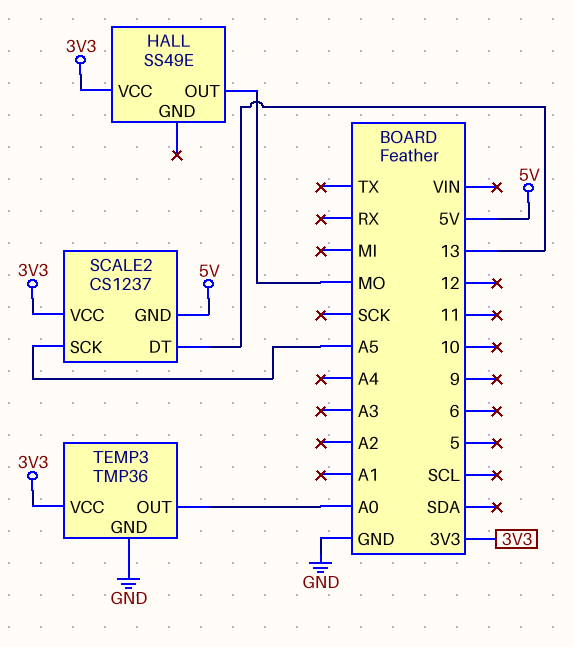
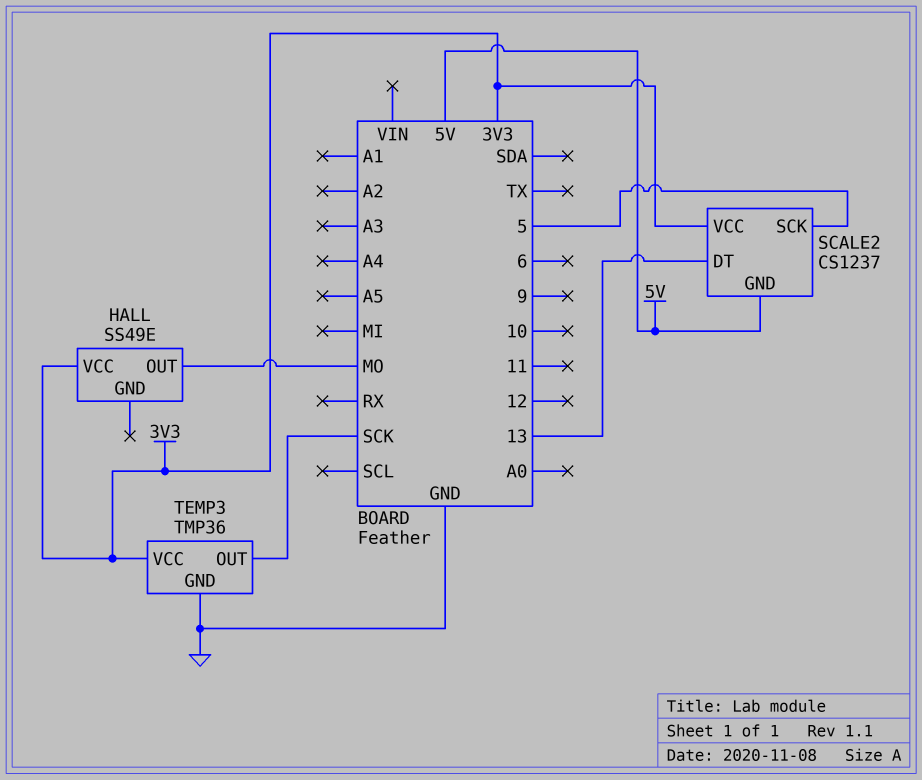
SCALE2 pin SCK: A5 -> 5
TEMP3 pin OUT: A0 -> SCK

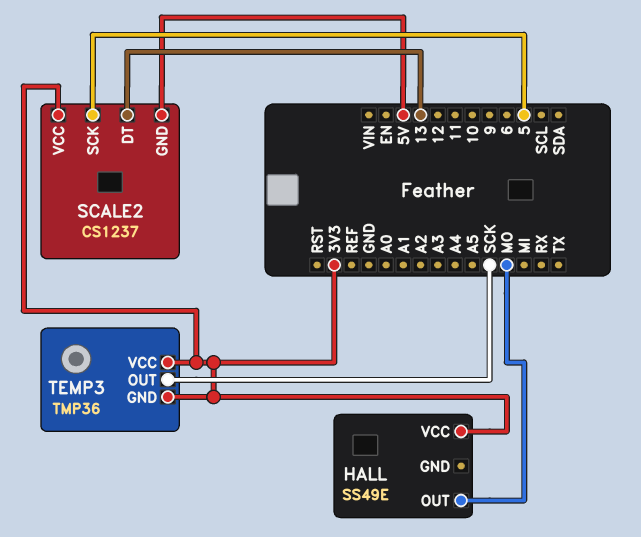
TEMP3 pin GND: GND -> 3V3

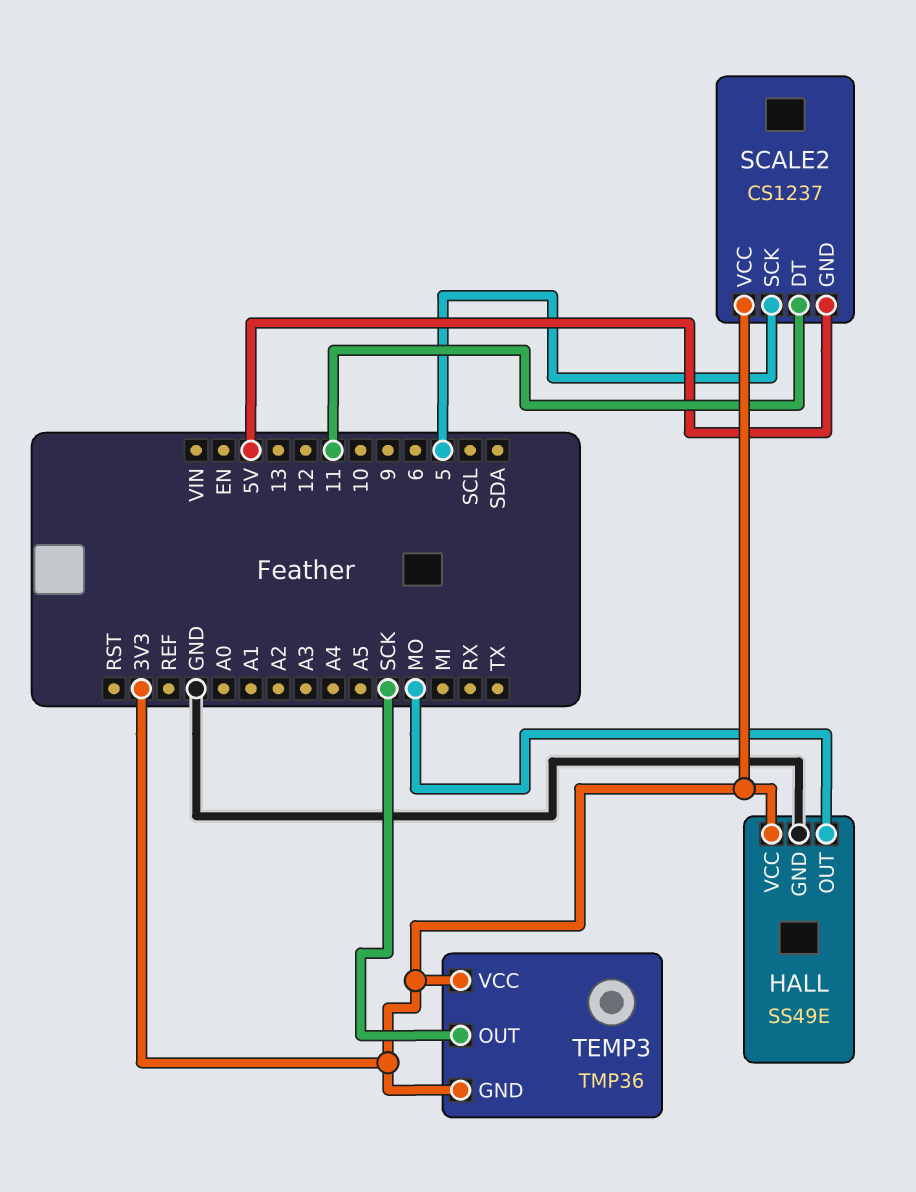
HALL pin GND: none -> GND
SCALE2 pin DT: 13 -> 11

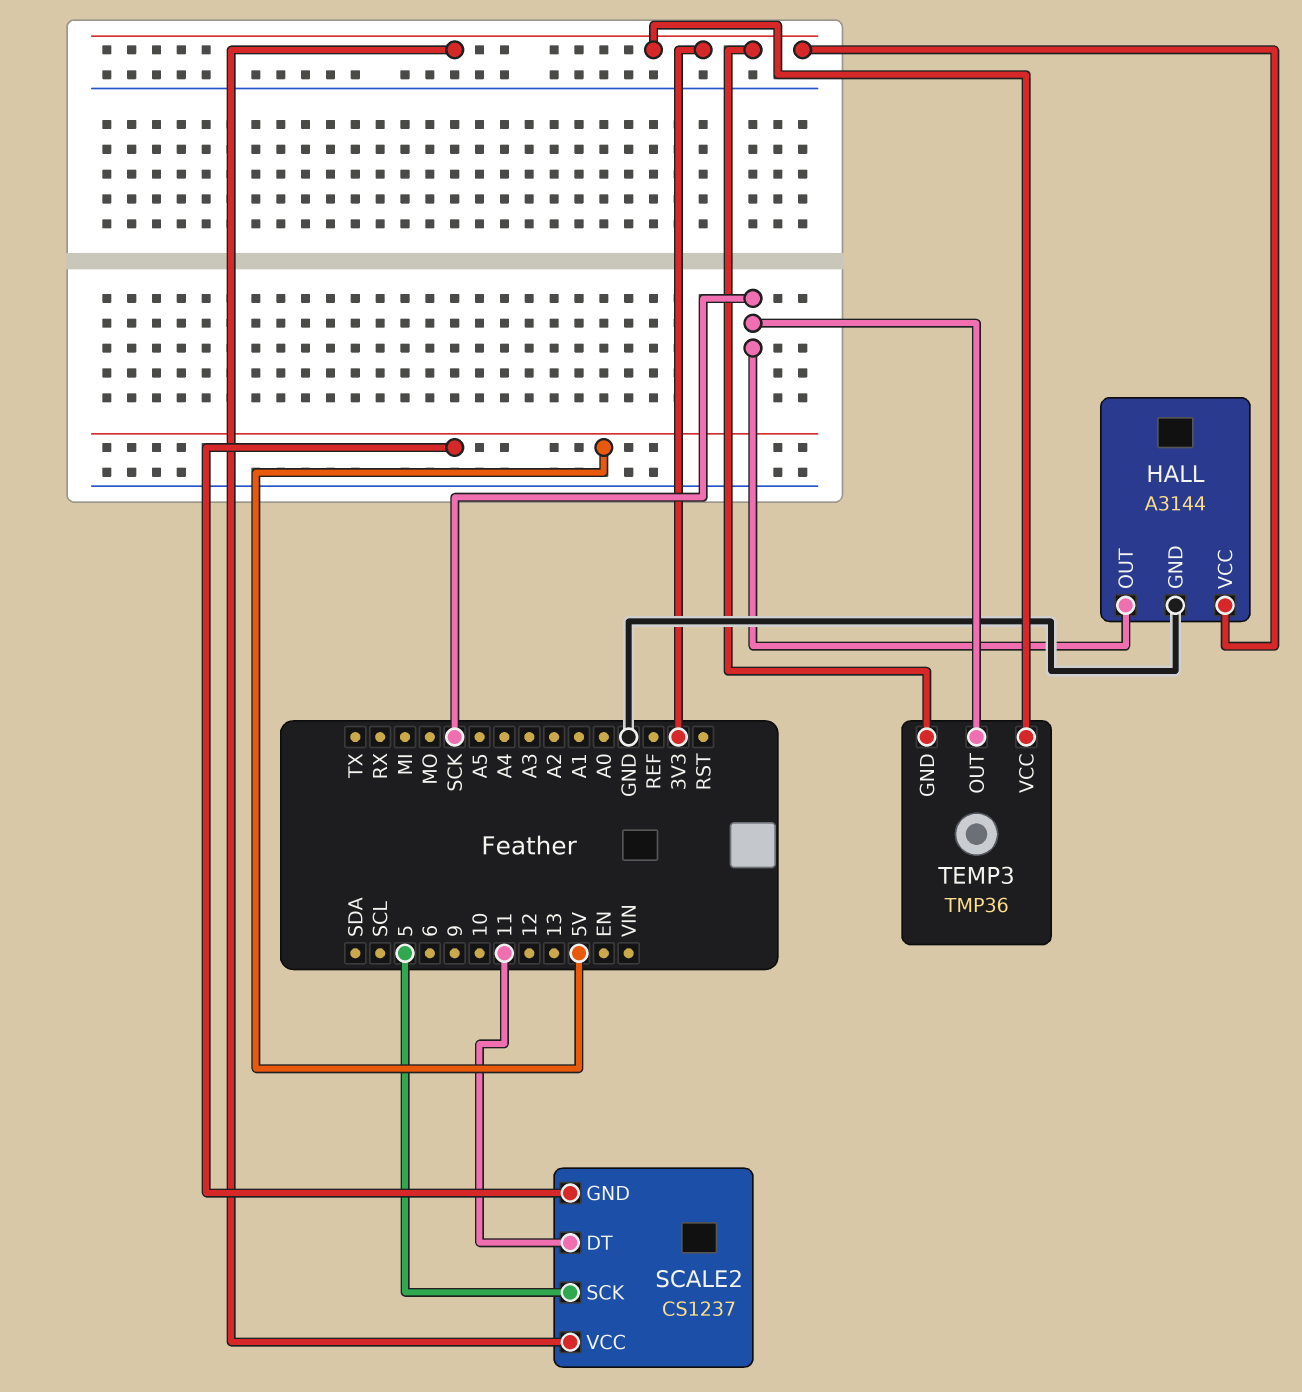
HALL: SS49E -> A3144
HALL pin OUT: MO -> SCK

